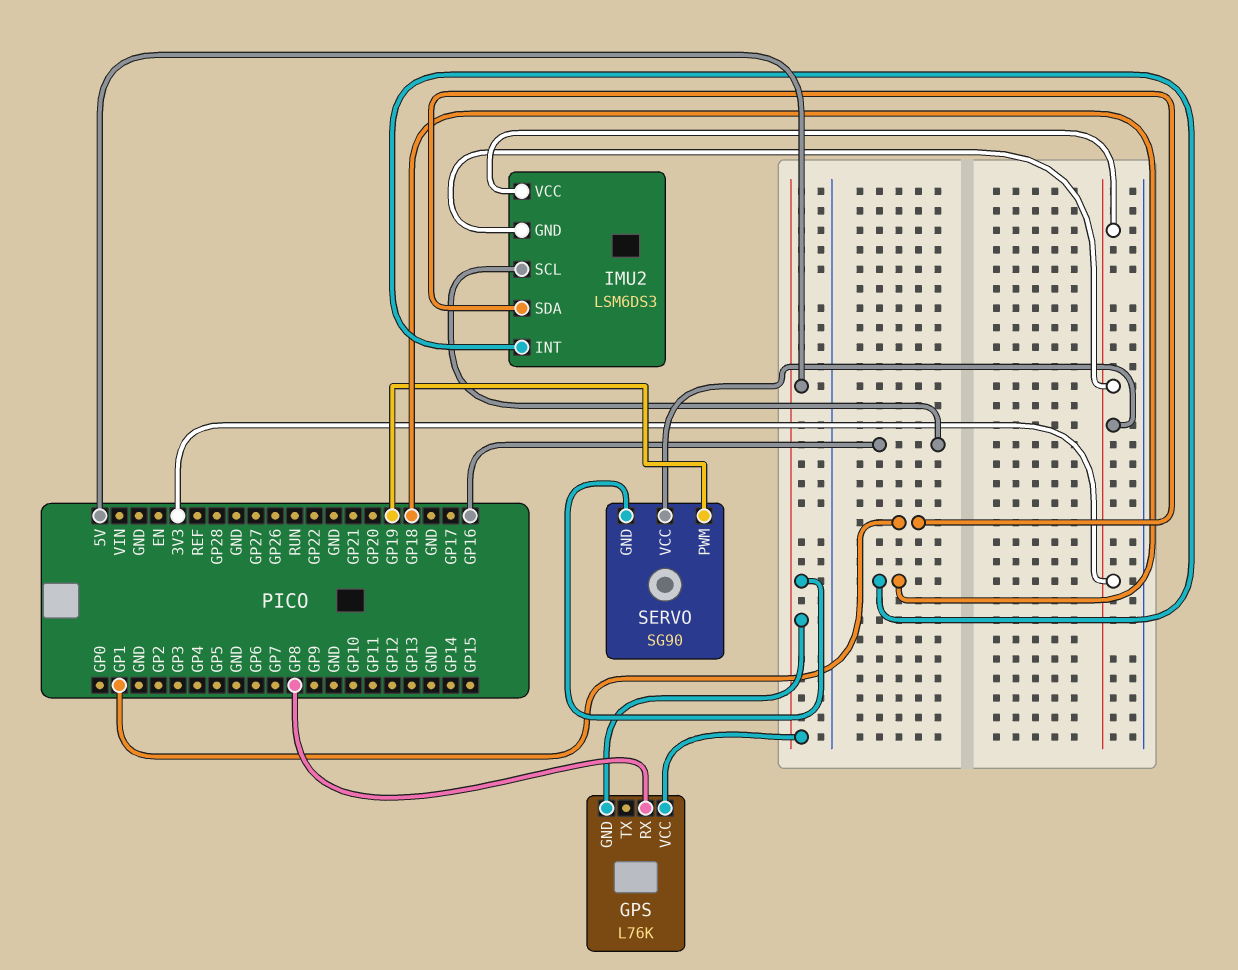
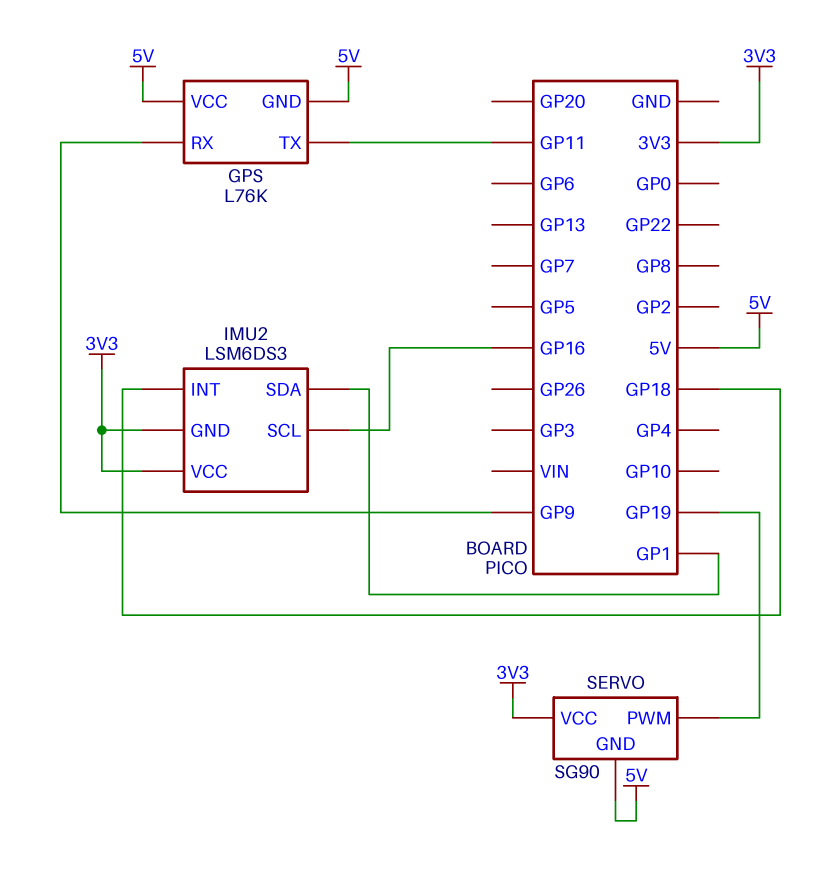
GPS pin RX: GP8 -> GP9
GPS pin TX: none -> GP11

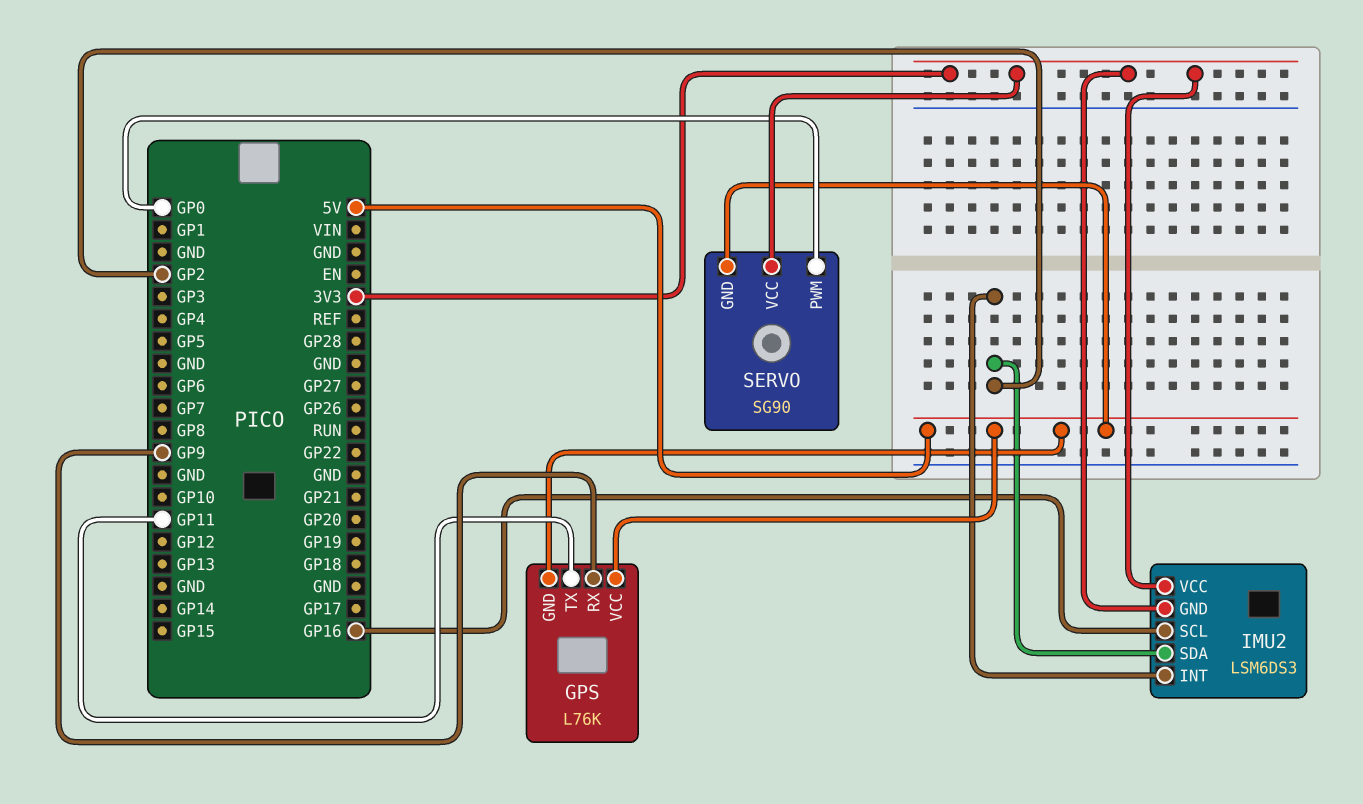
IMU2 pin INT: GP18 -> GP2
IMU2 pin SDA: GP1 -> GP2
SERVO pin PWM: GP19 -> GP0

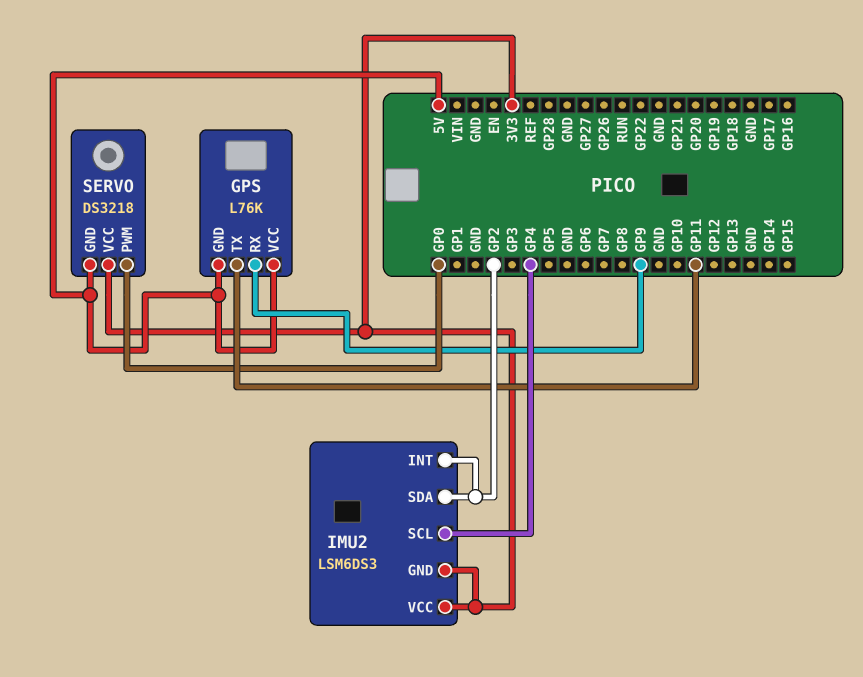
IMU2 pin SCL: GP16 -> GP4
SERVO: SG90 -> DS3218

